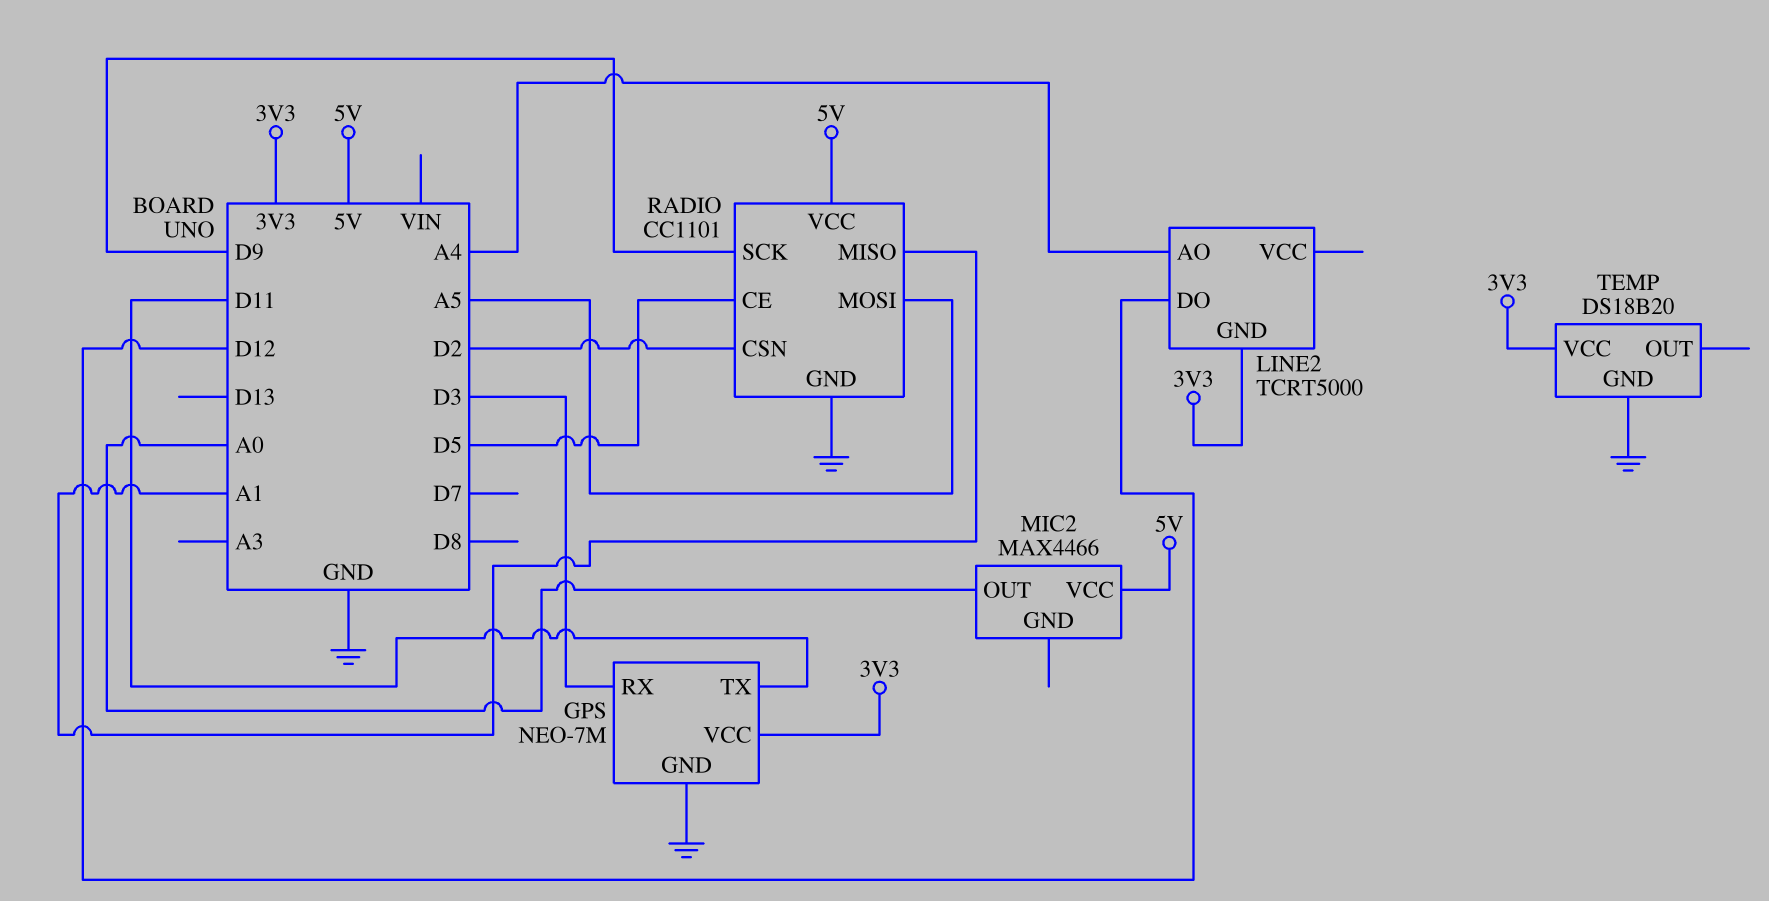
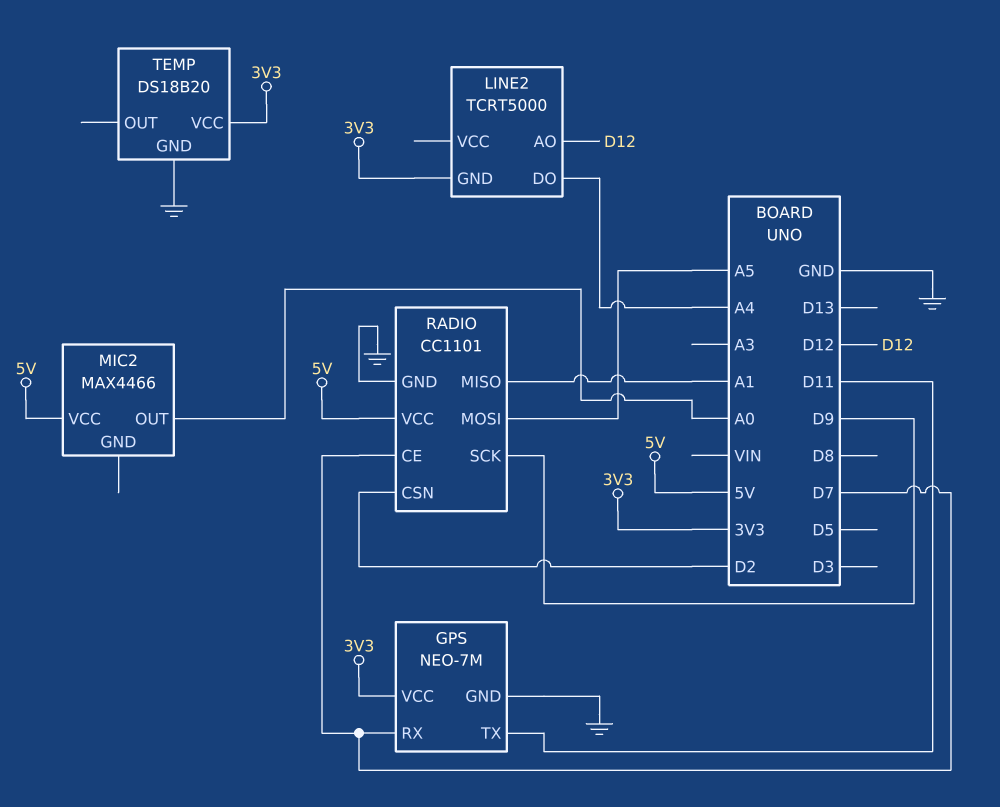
GPS pin RX: D3 -> D7
LINE2 pin AO: A4 -> D12
LINE2 pin DO: D12 -> A4
RADIO pin CE: D5 -> D7

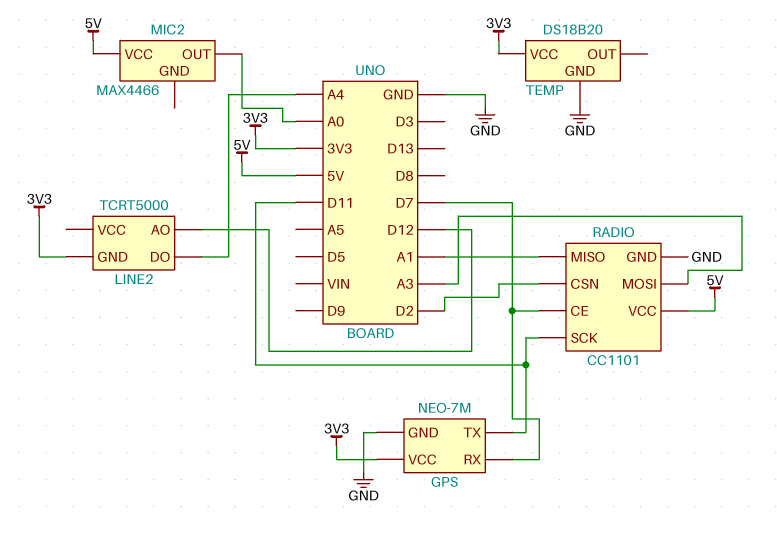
RADIO pin MOSI: A5 -> A3
RADIO pin SCK: D9 -> D11

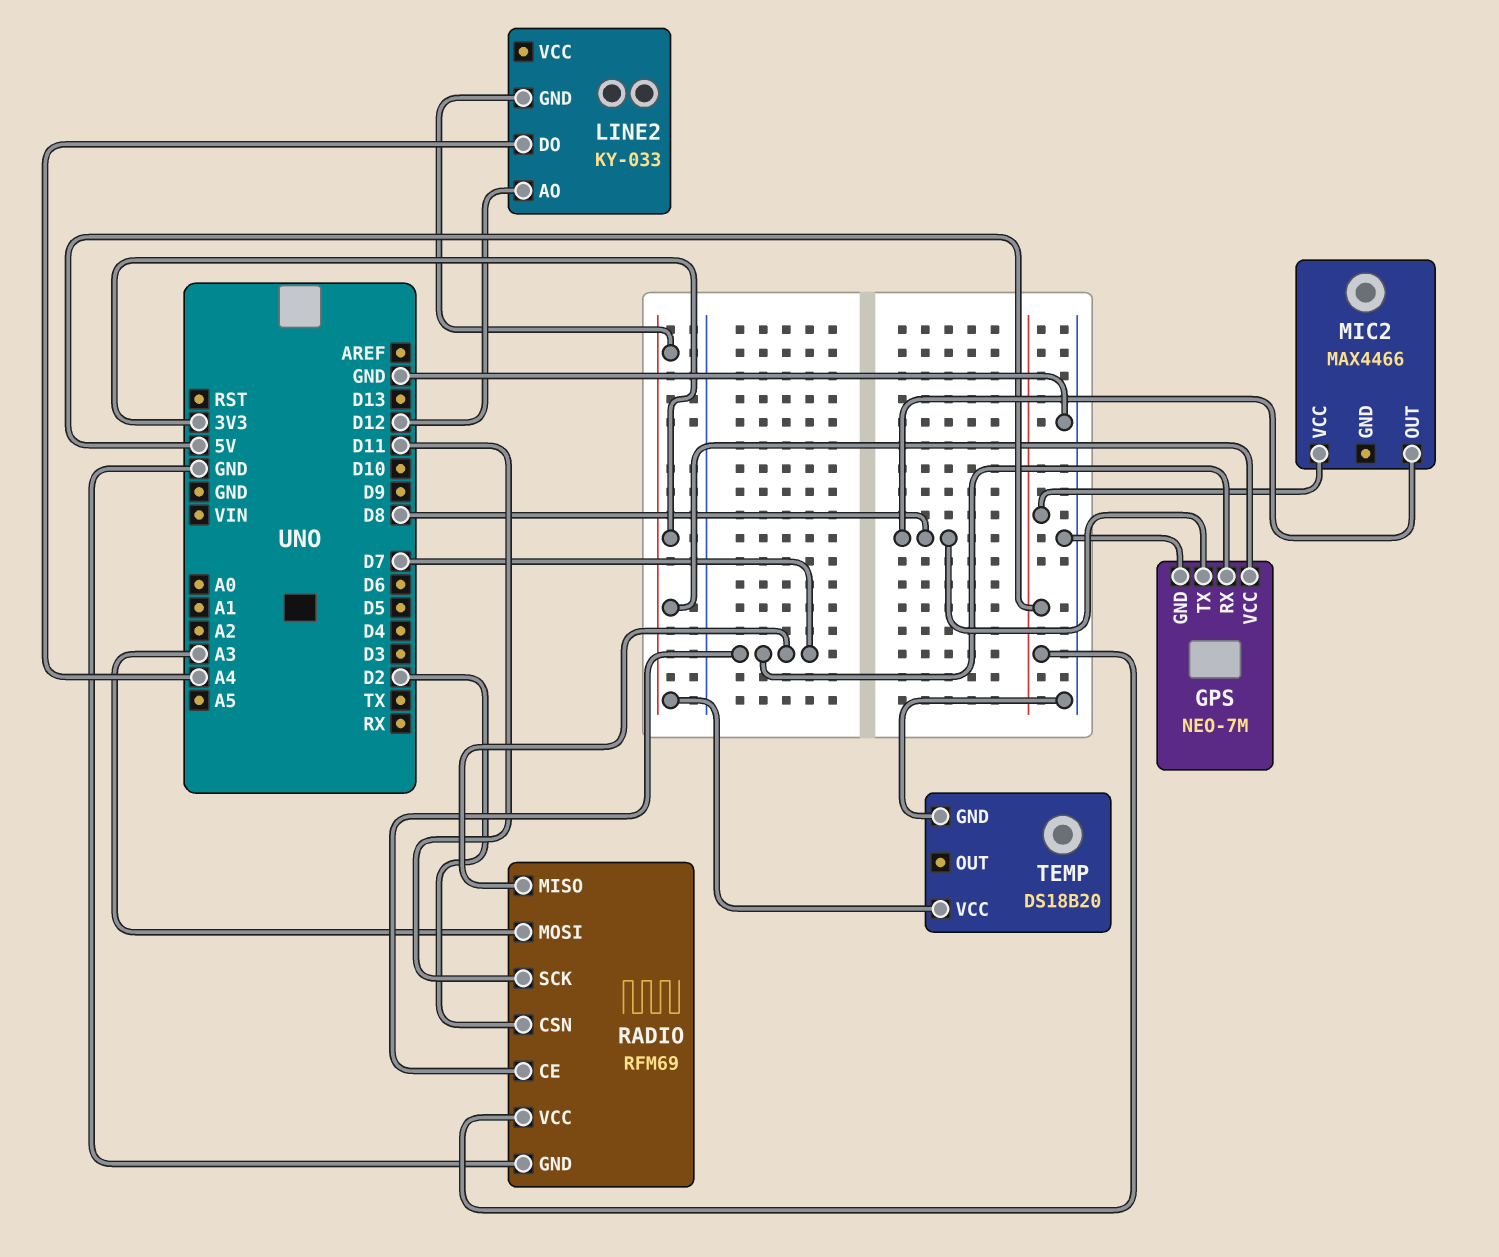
GPS pin TX: D11 -> D8
LINE2: TCRT5000 -> KY-033
MIC2 pin OUT: A0 -> D8
RADIO: CC1101 -> RFM69
RADIO pin MISO: A1 -> D7

